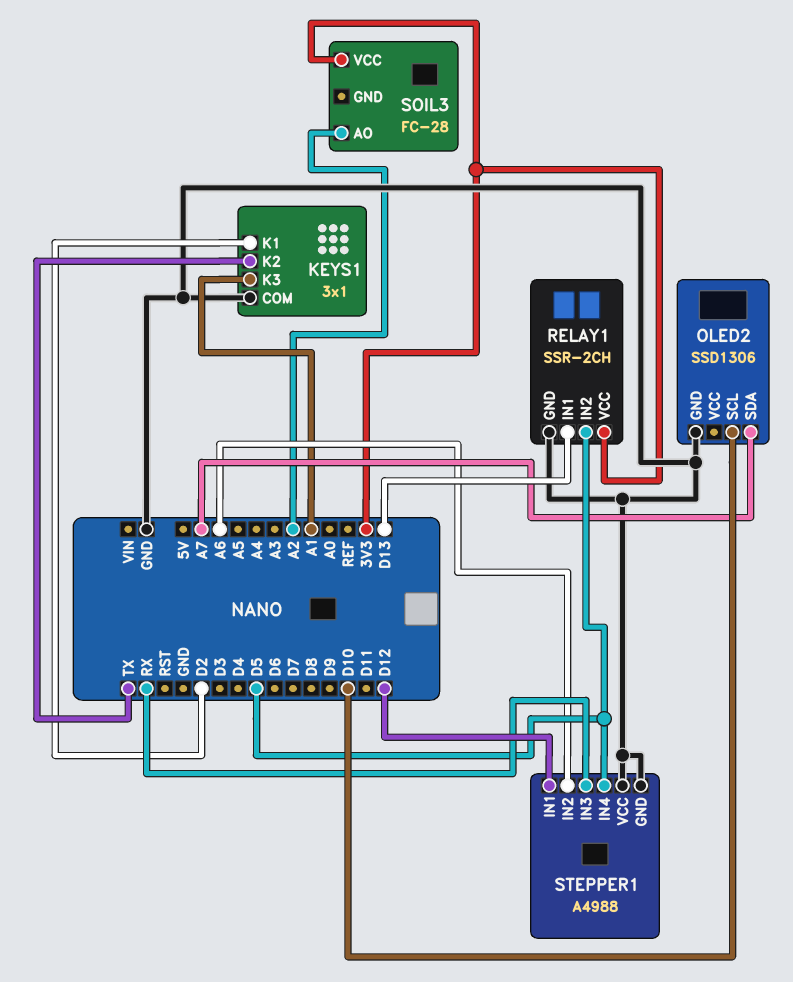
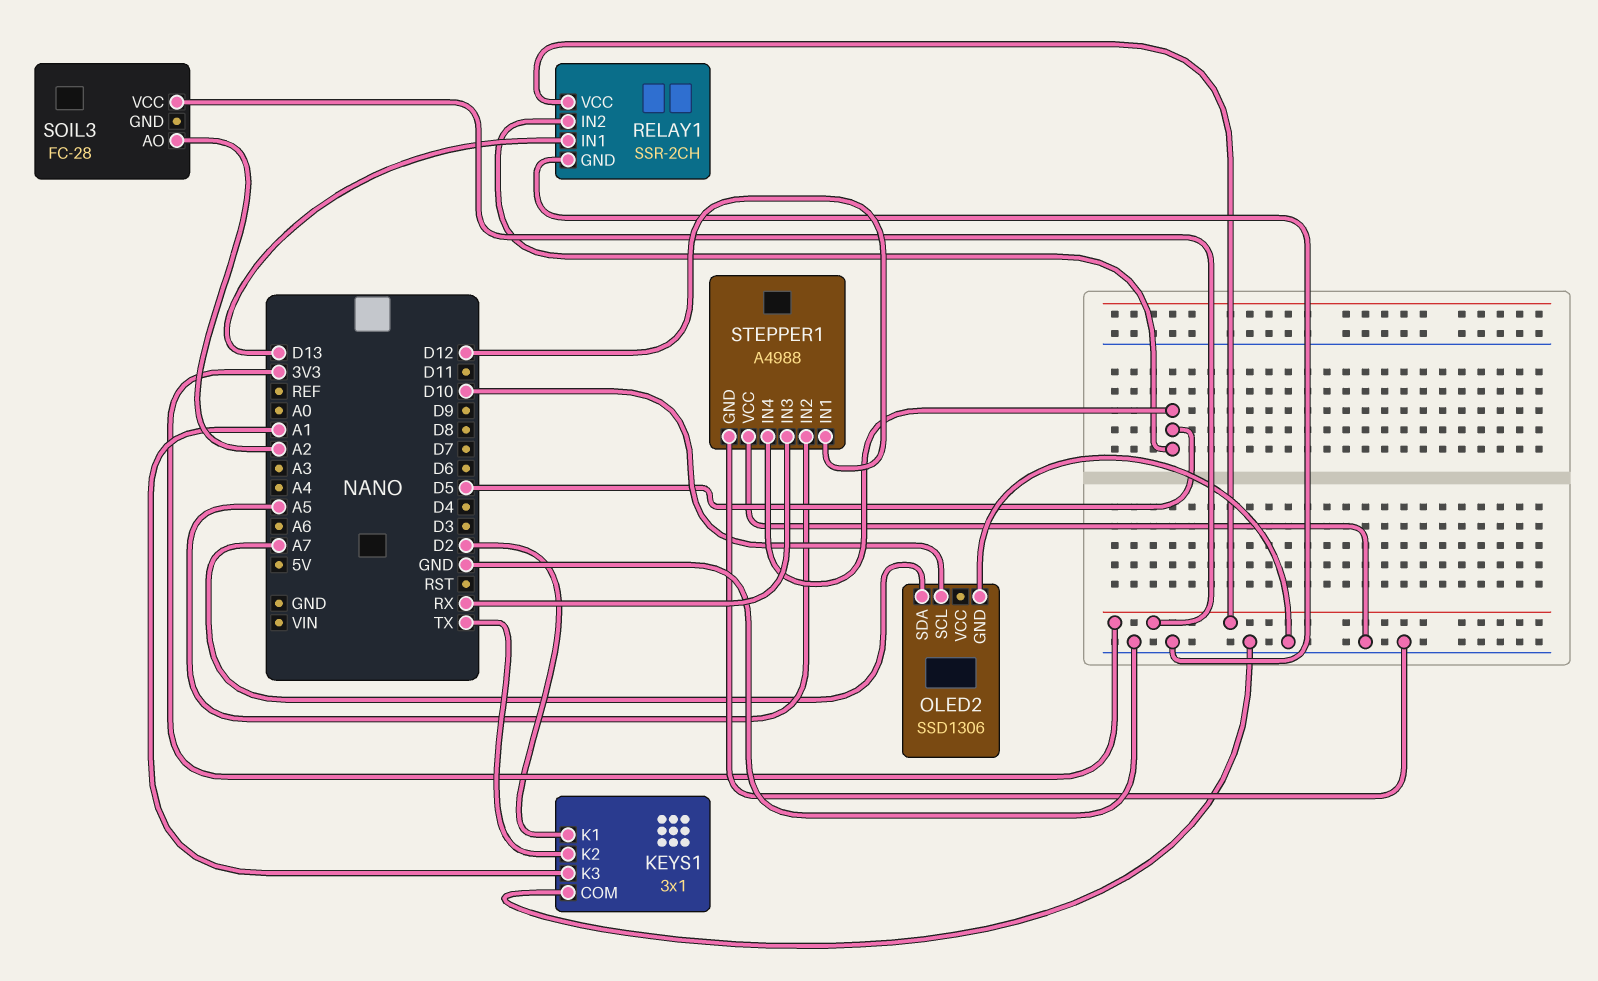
STEPPER1 pin IN2: A6 -> A5

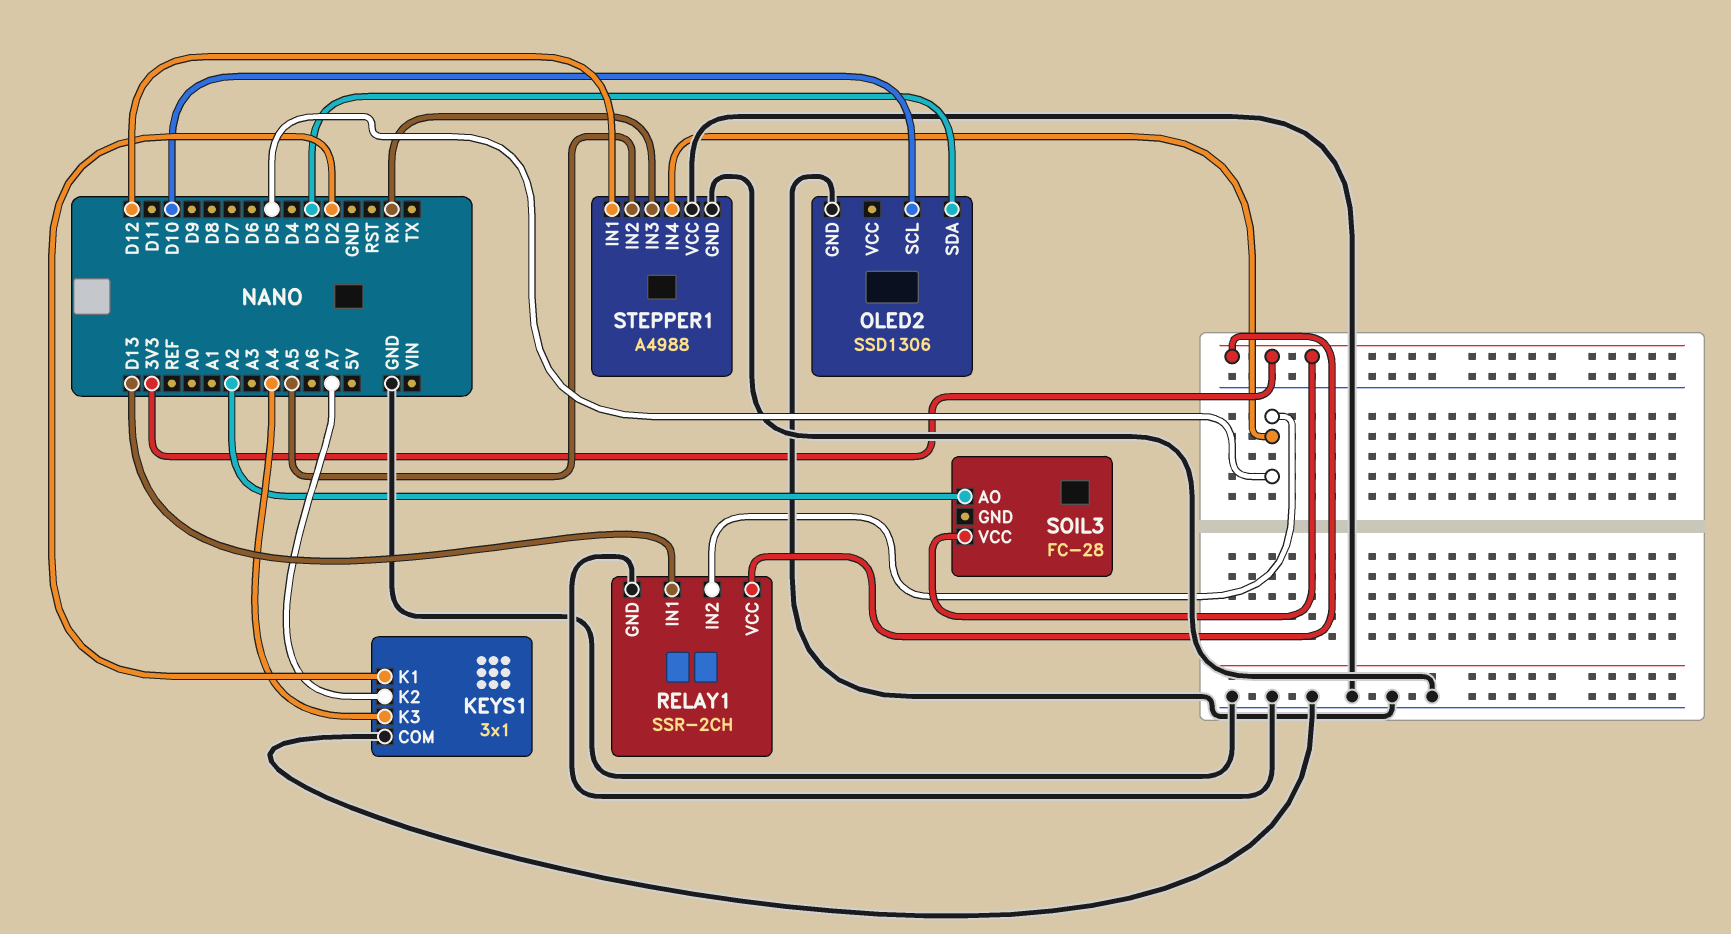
KEYS1 pin K2: TX -> A7
KEYS1 pin K3: A1 -> A4
OLED2 pin SDA: A7 -> D3

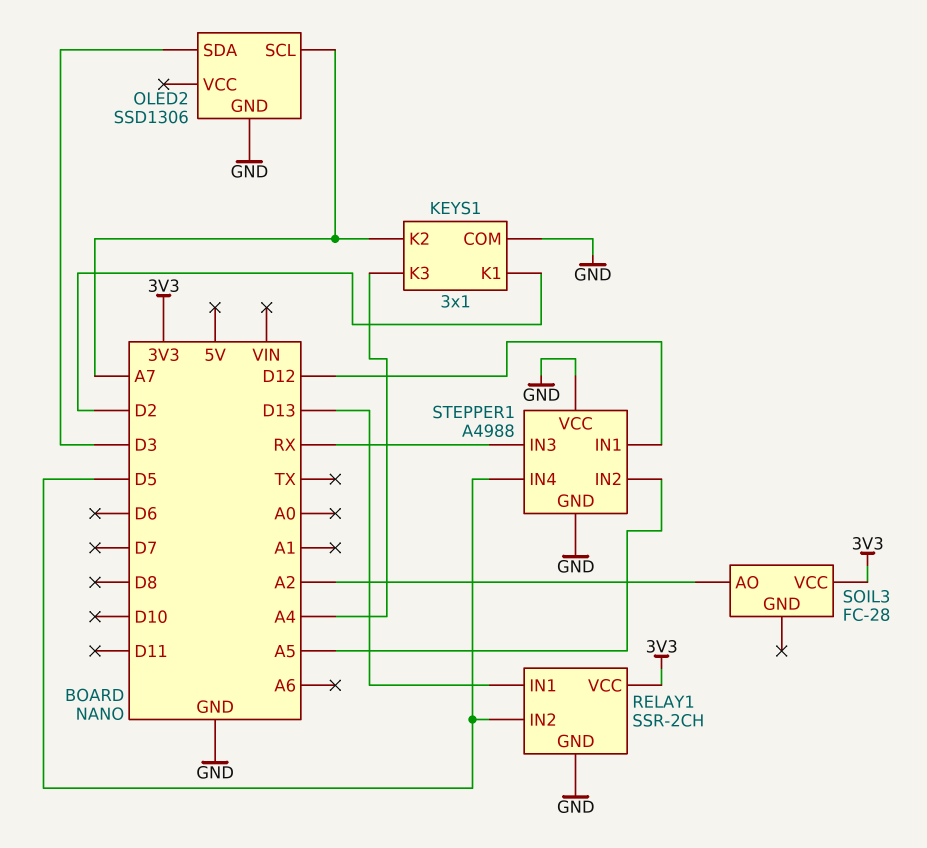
OLED2 pin SCL: D10 -> A7

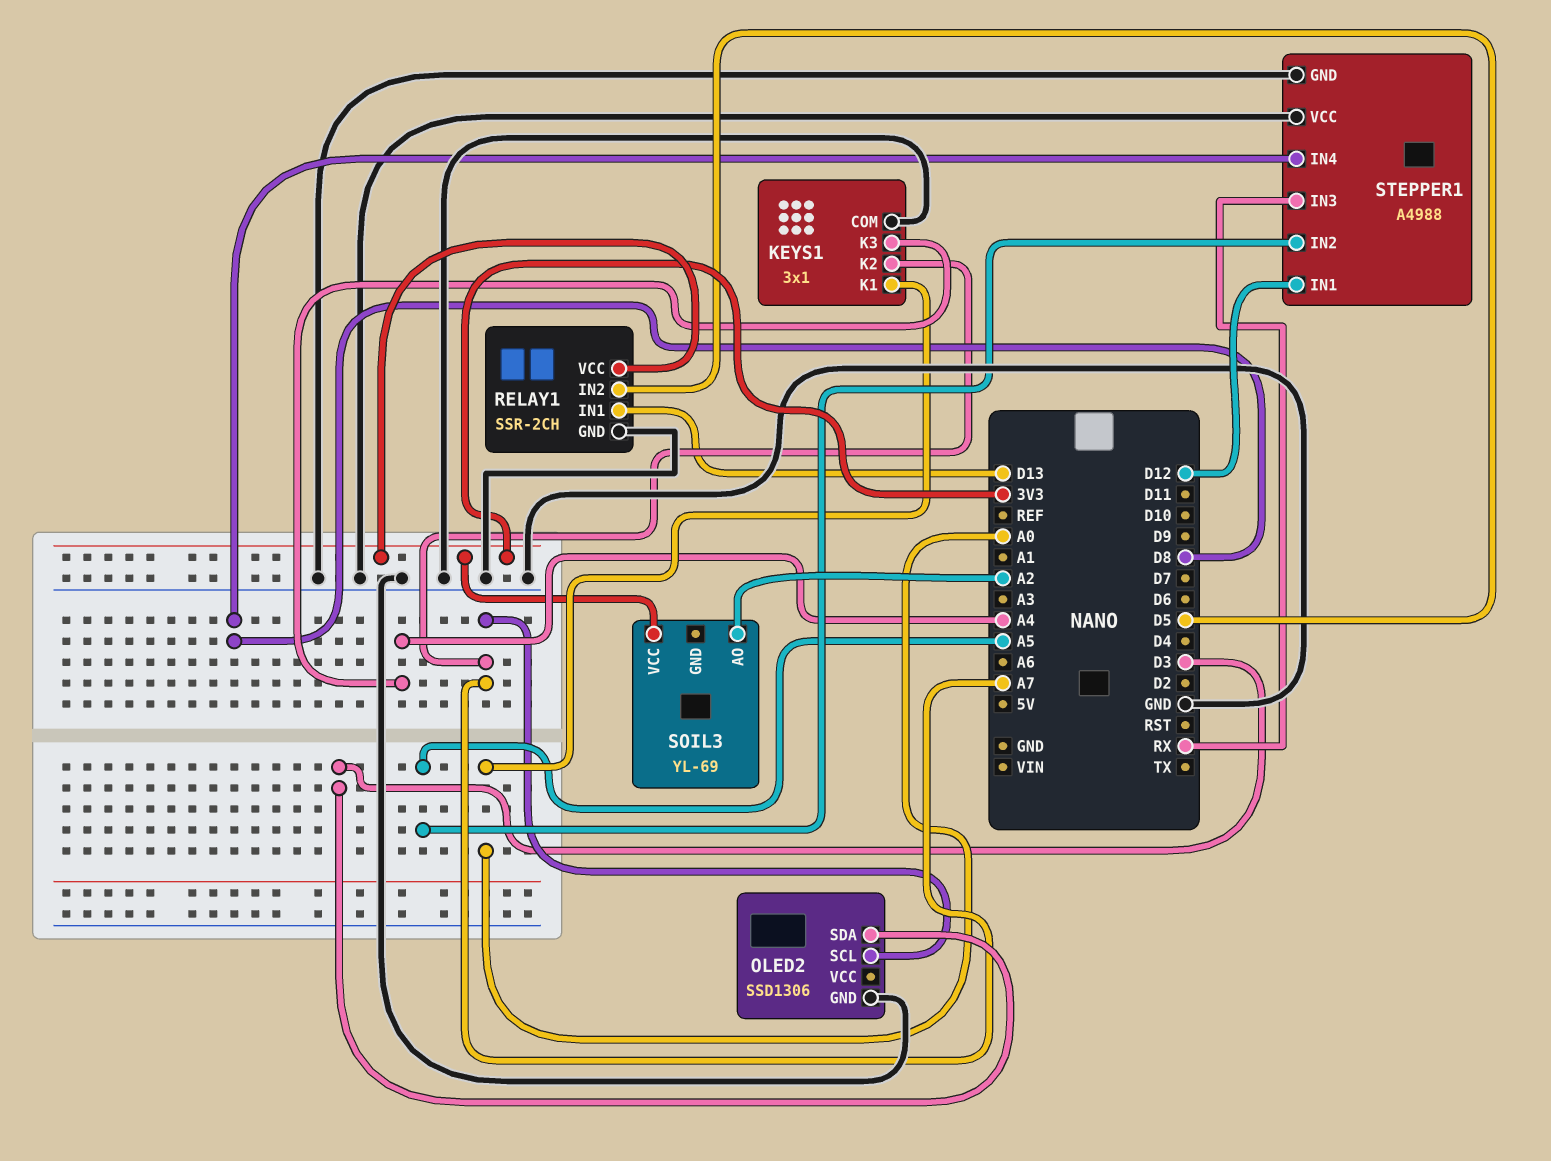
KEYS1 pin K1: D2 -> A0
SOIL3: FC-28 -> YL-69
STEPPER1 pin IN4: D5 -> D8

